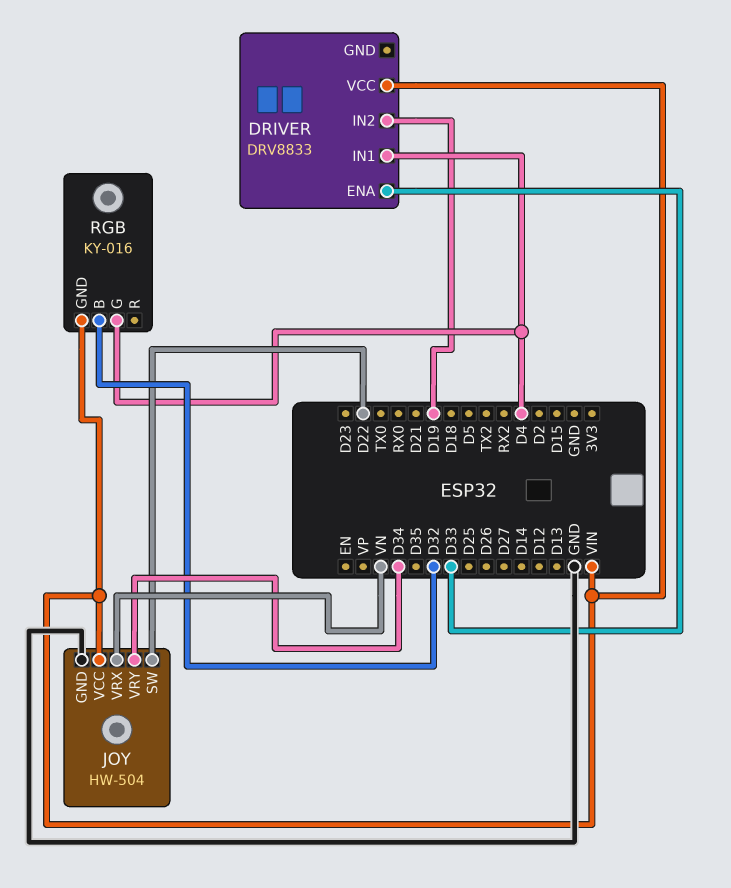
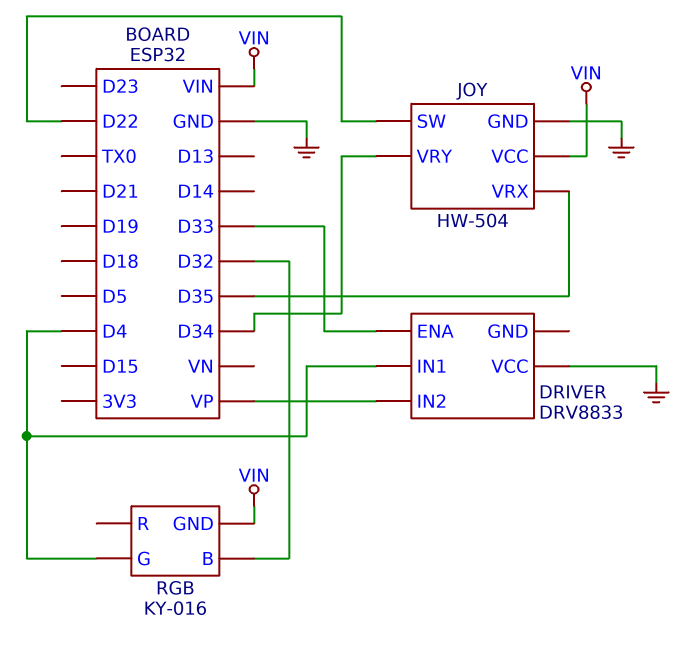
DRIVER pin IN2: D19 -> VP
DRIVER pin VCC: VIN -> GND
JOY pin VRX: VN -> D35

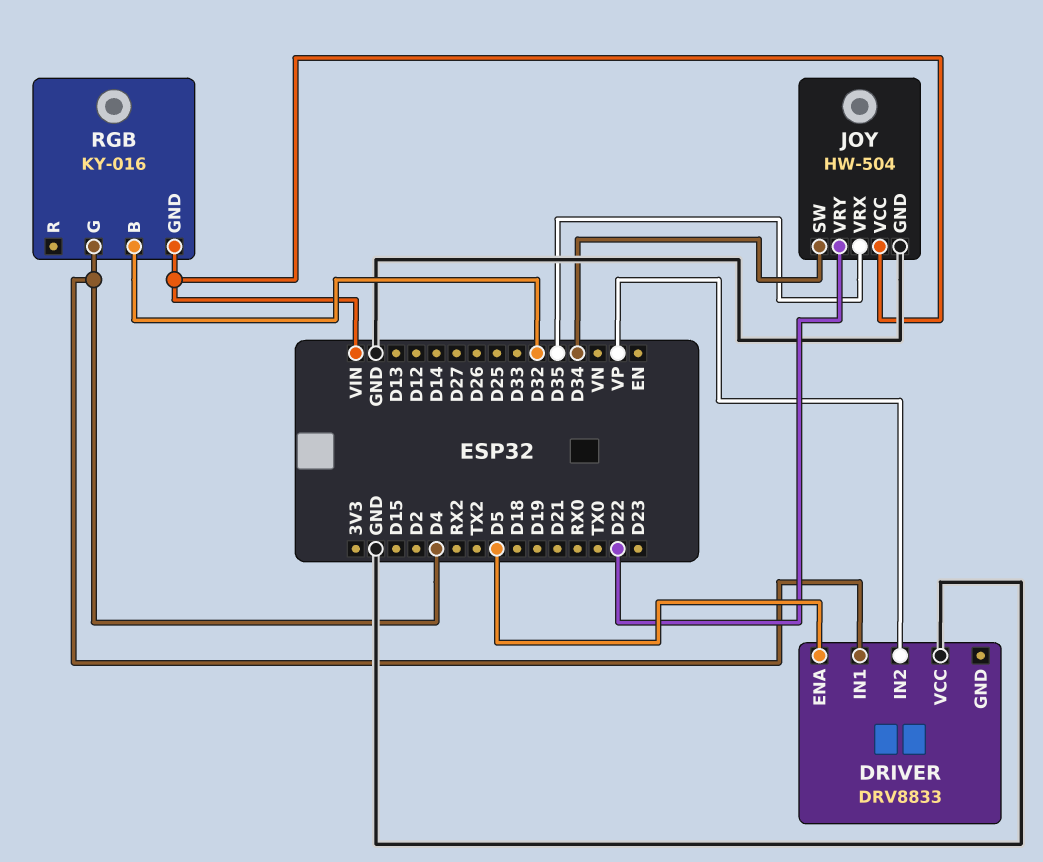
DRIVER pin ENA: D33 -> D5
JOY pin SW: D22 -> D34
JOY pin VRY: D34 -> D22

